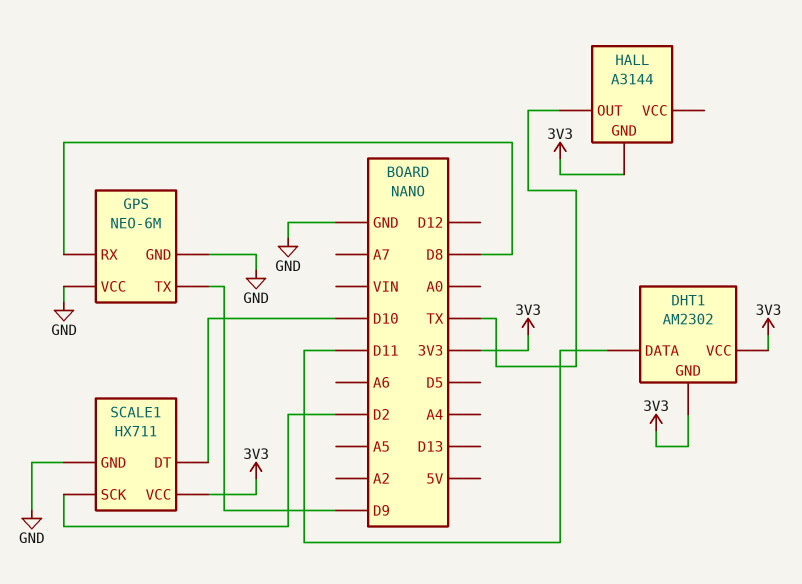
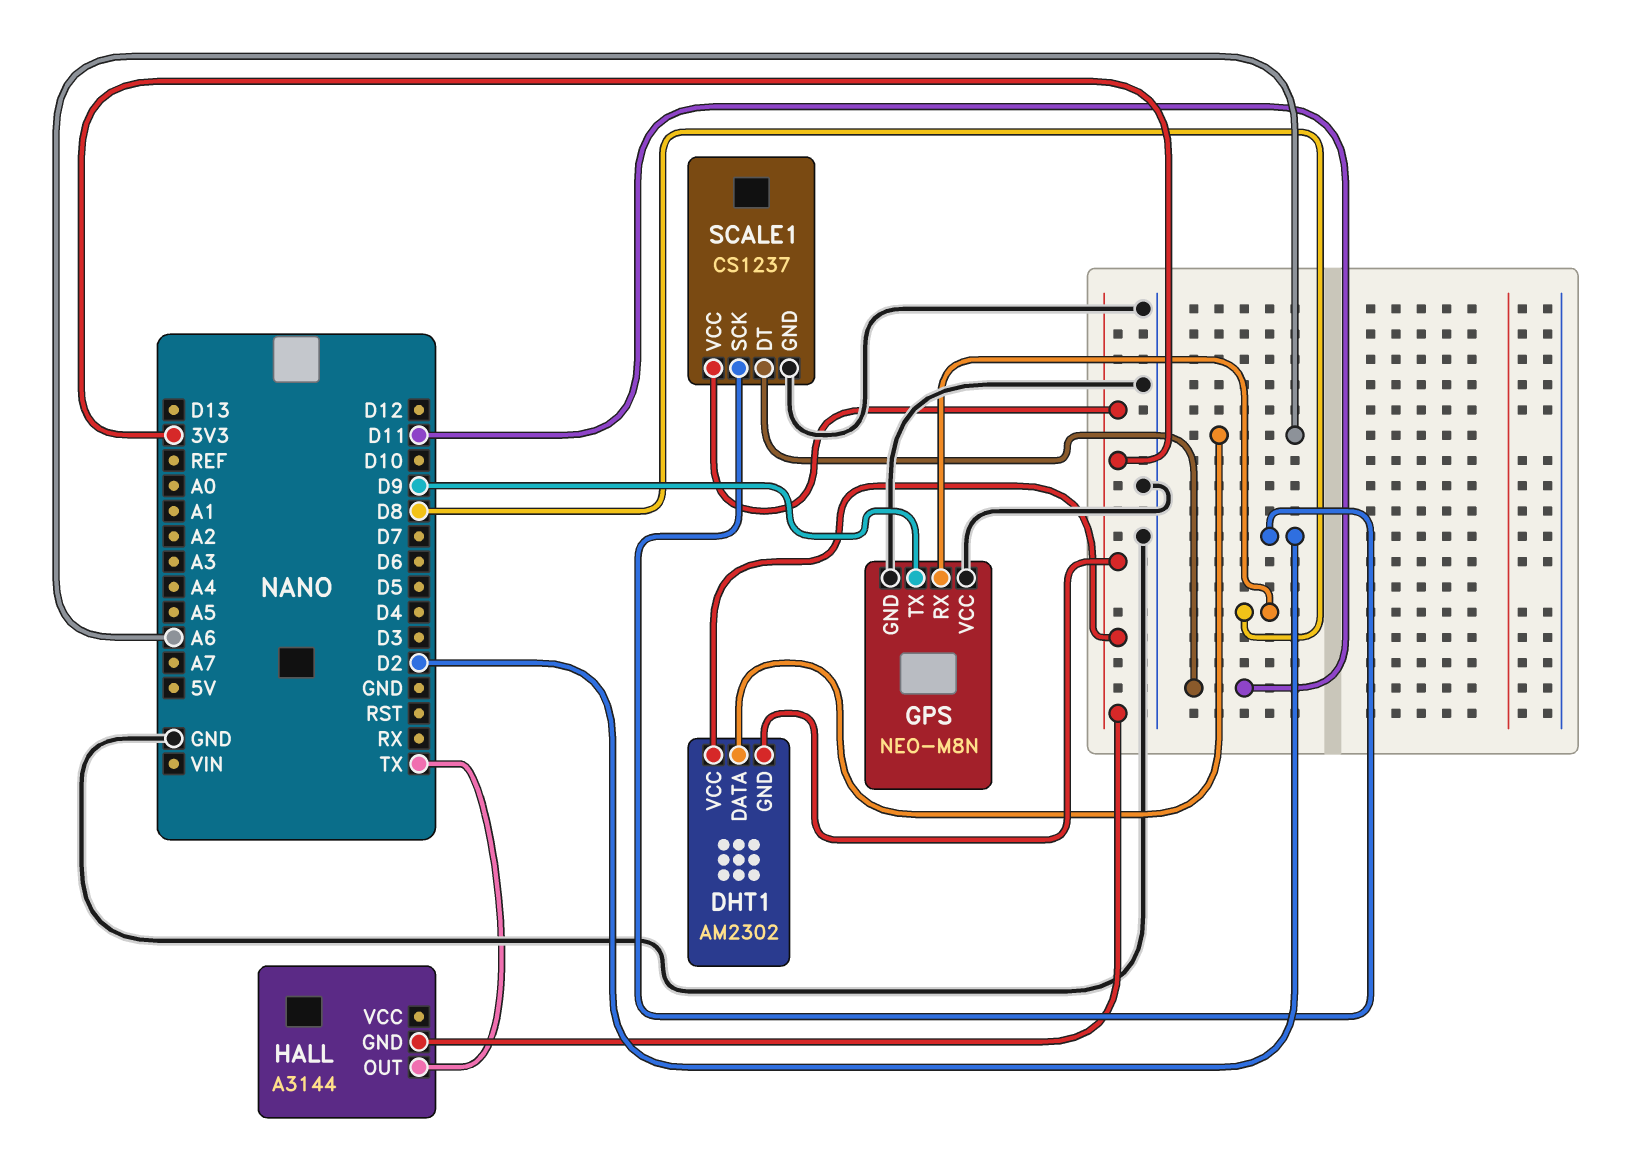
DHT1 pin DATA: D11 -> A6
GPS: NEO-6M -> NEO-M8N
SCALE1: HX711 -> CS1237
SCALE1 pin DT: D10 -> D11

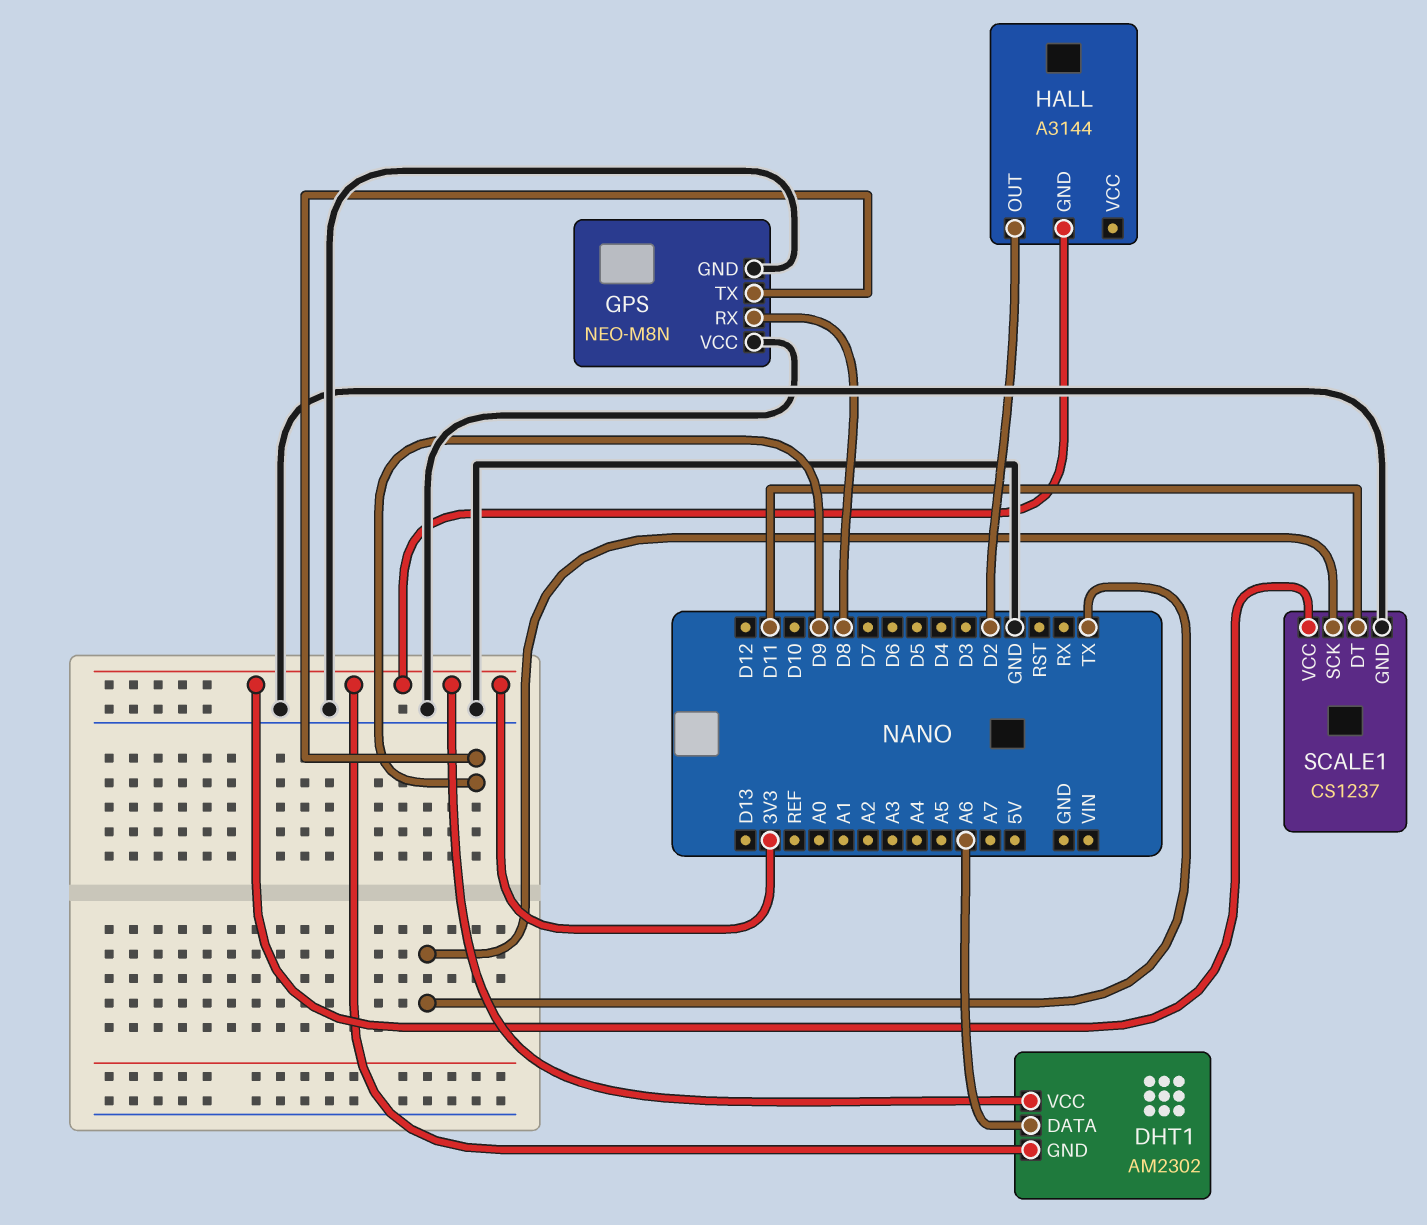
HALL pin OUT: TX -> D2
SCALE1 pin SCK: D2 -> TX

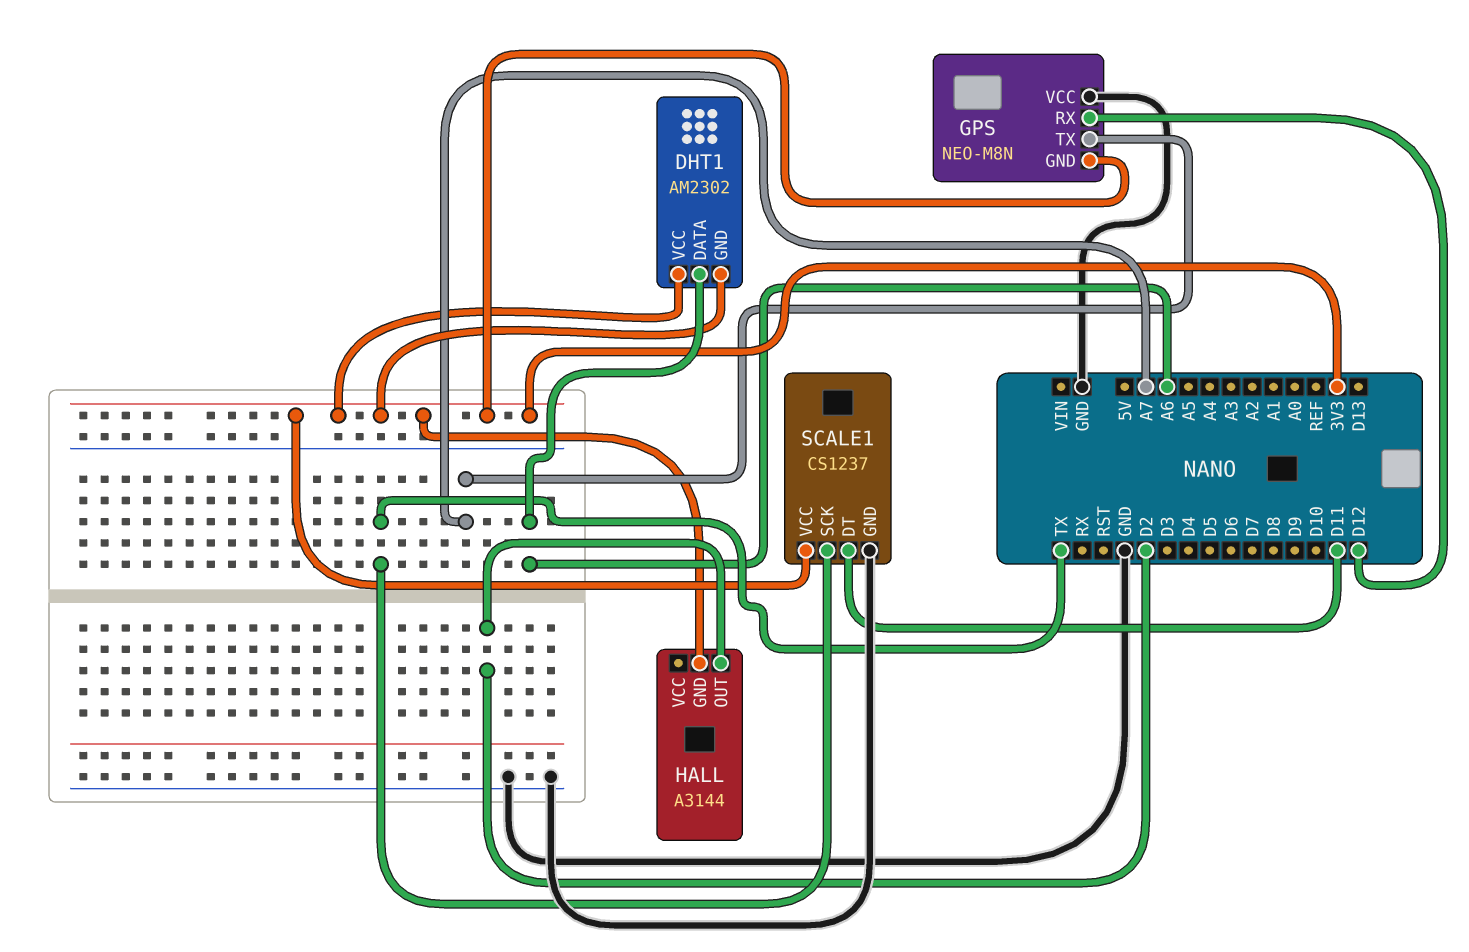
GPS pin GND: GND -> 3V3
GPS pin RX: D8 -> D12
GPS pin TX: D9 -> A7

